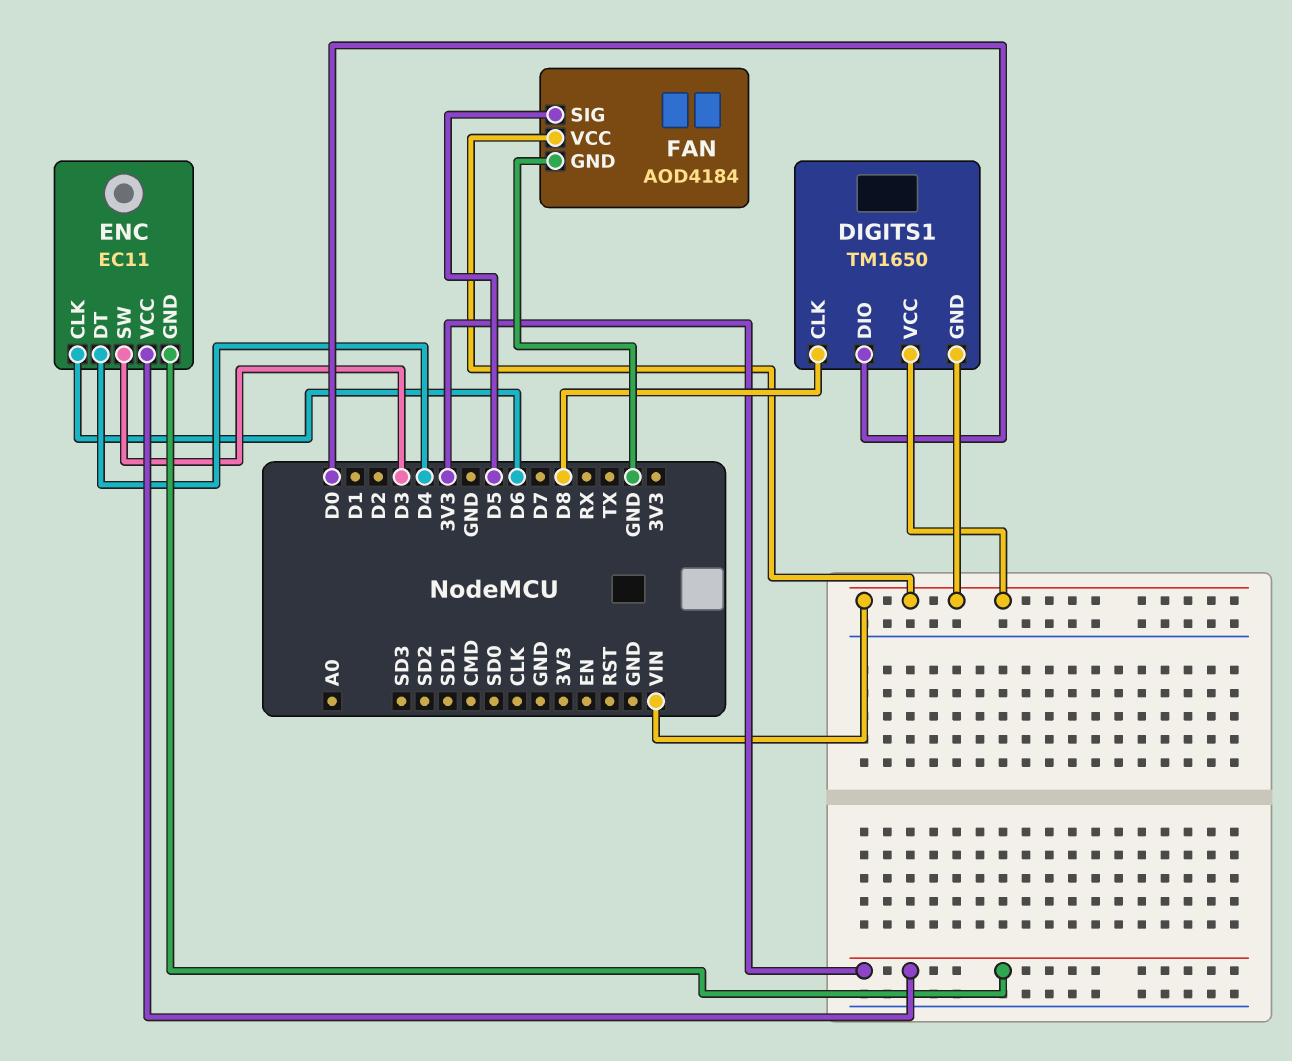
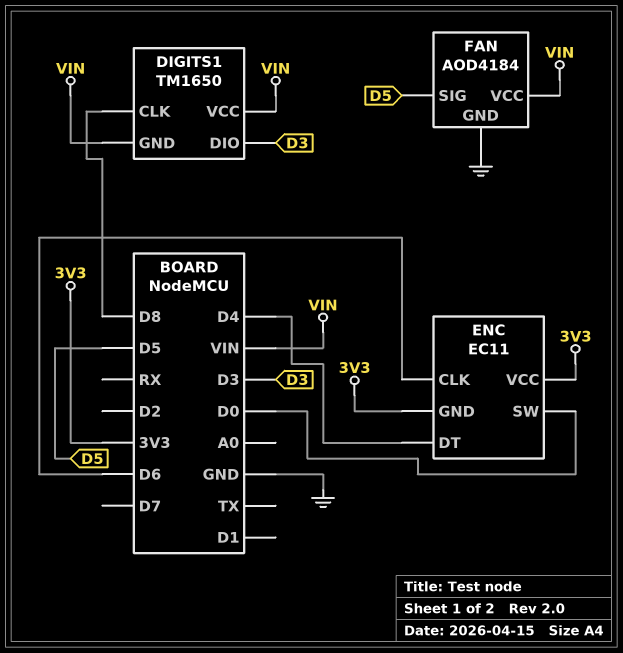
DIGITS1 pin DIO: D0 -> D3
ENC pin SW: D3 -> D0

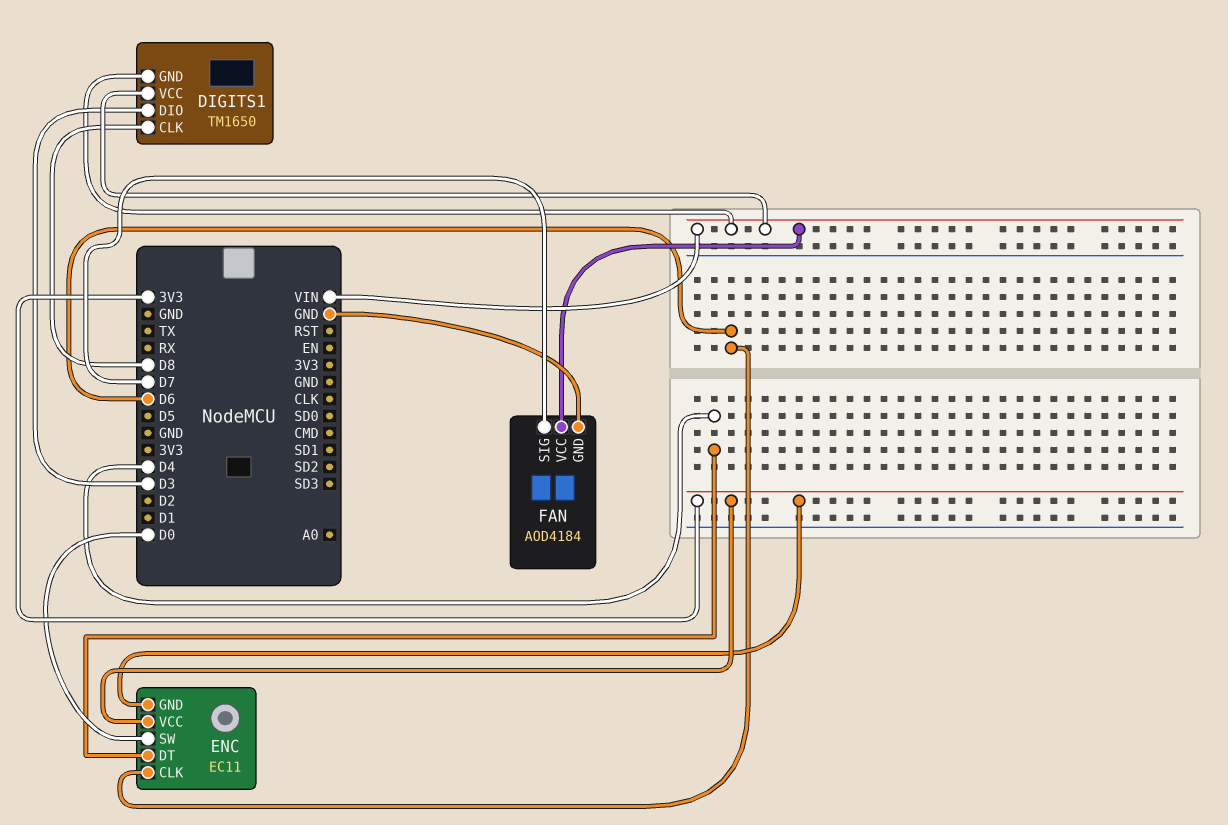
FAN pin SIG: D5 -> D7

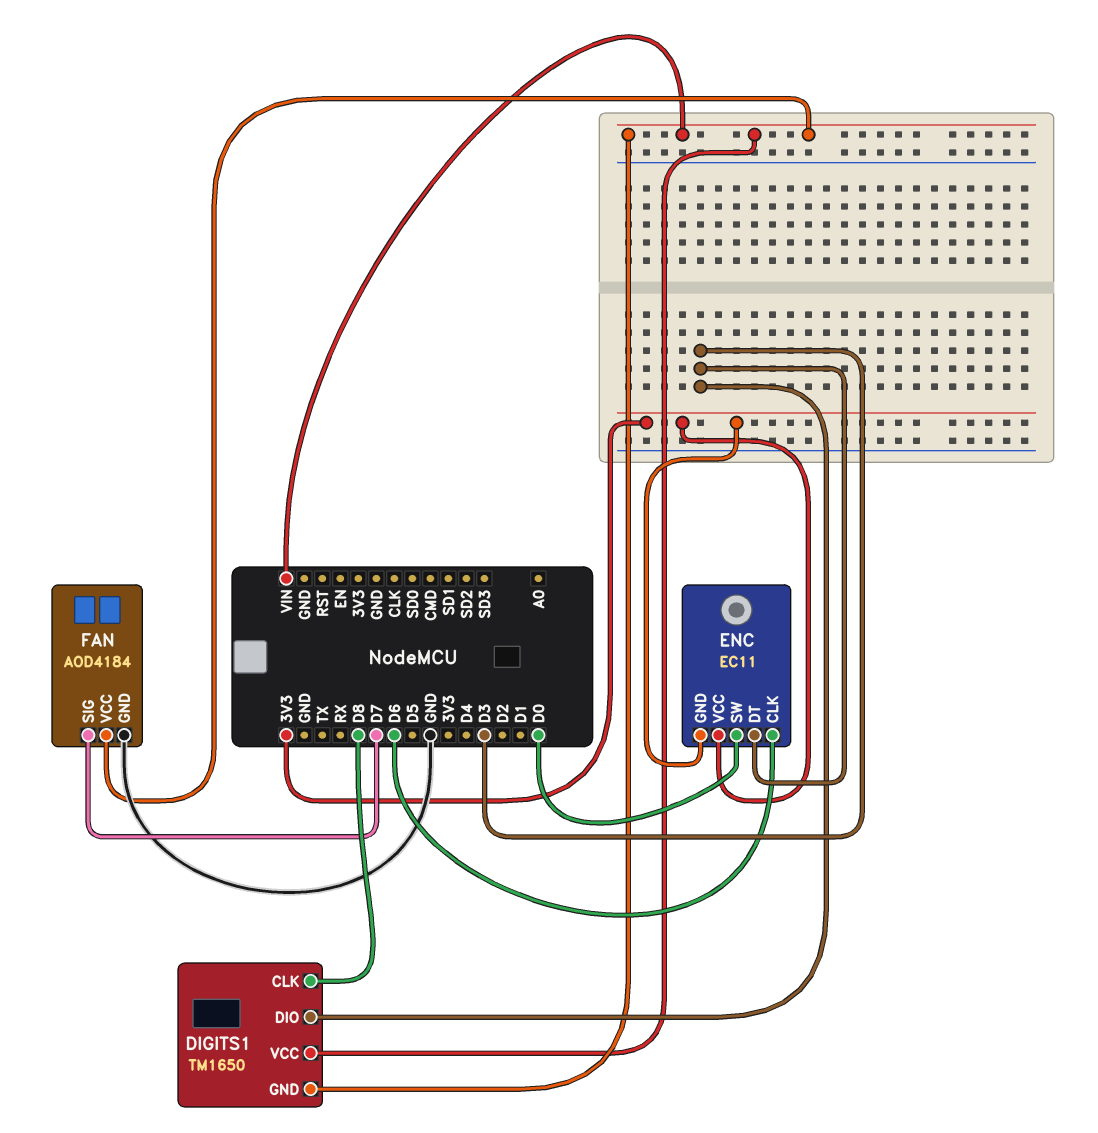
ENC pin DT: D4 -> D3

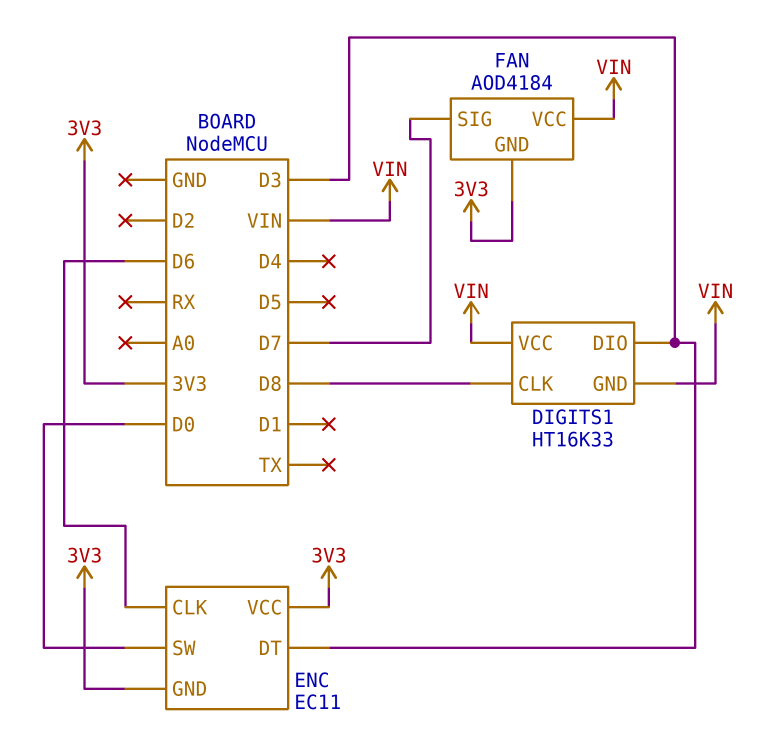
DIGITS1: TM1650 -> HT16K33
FAN pin GND: GND -> 3V3

